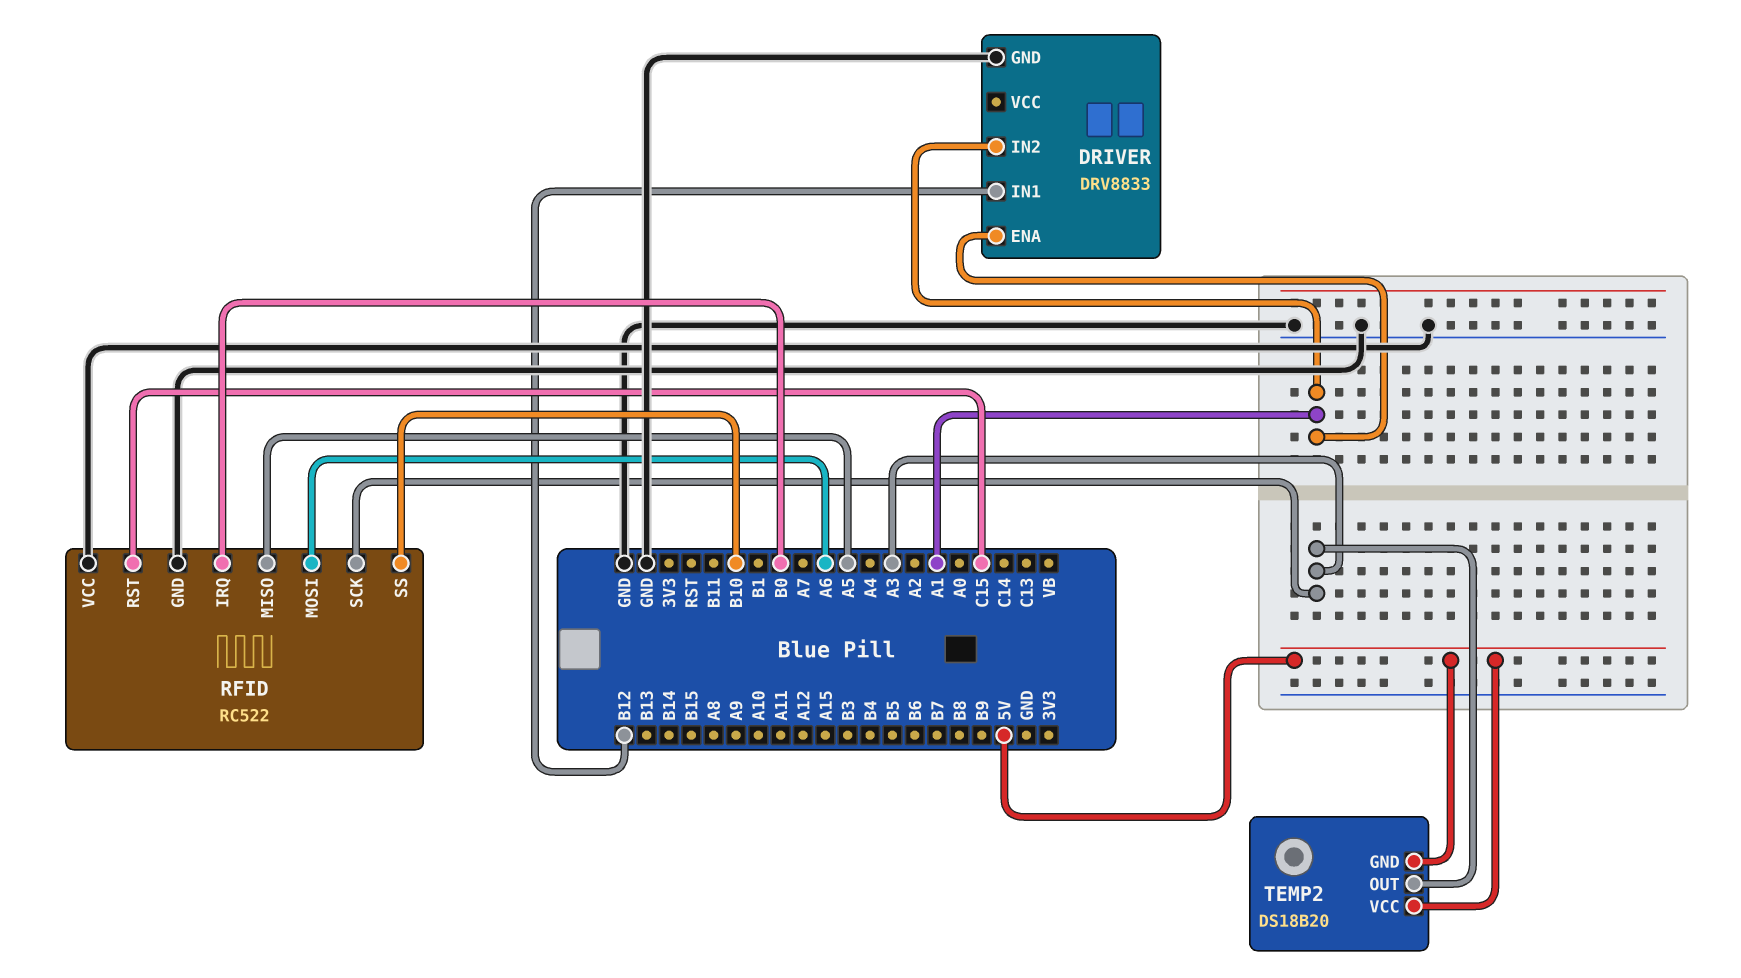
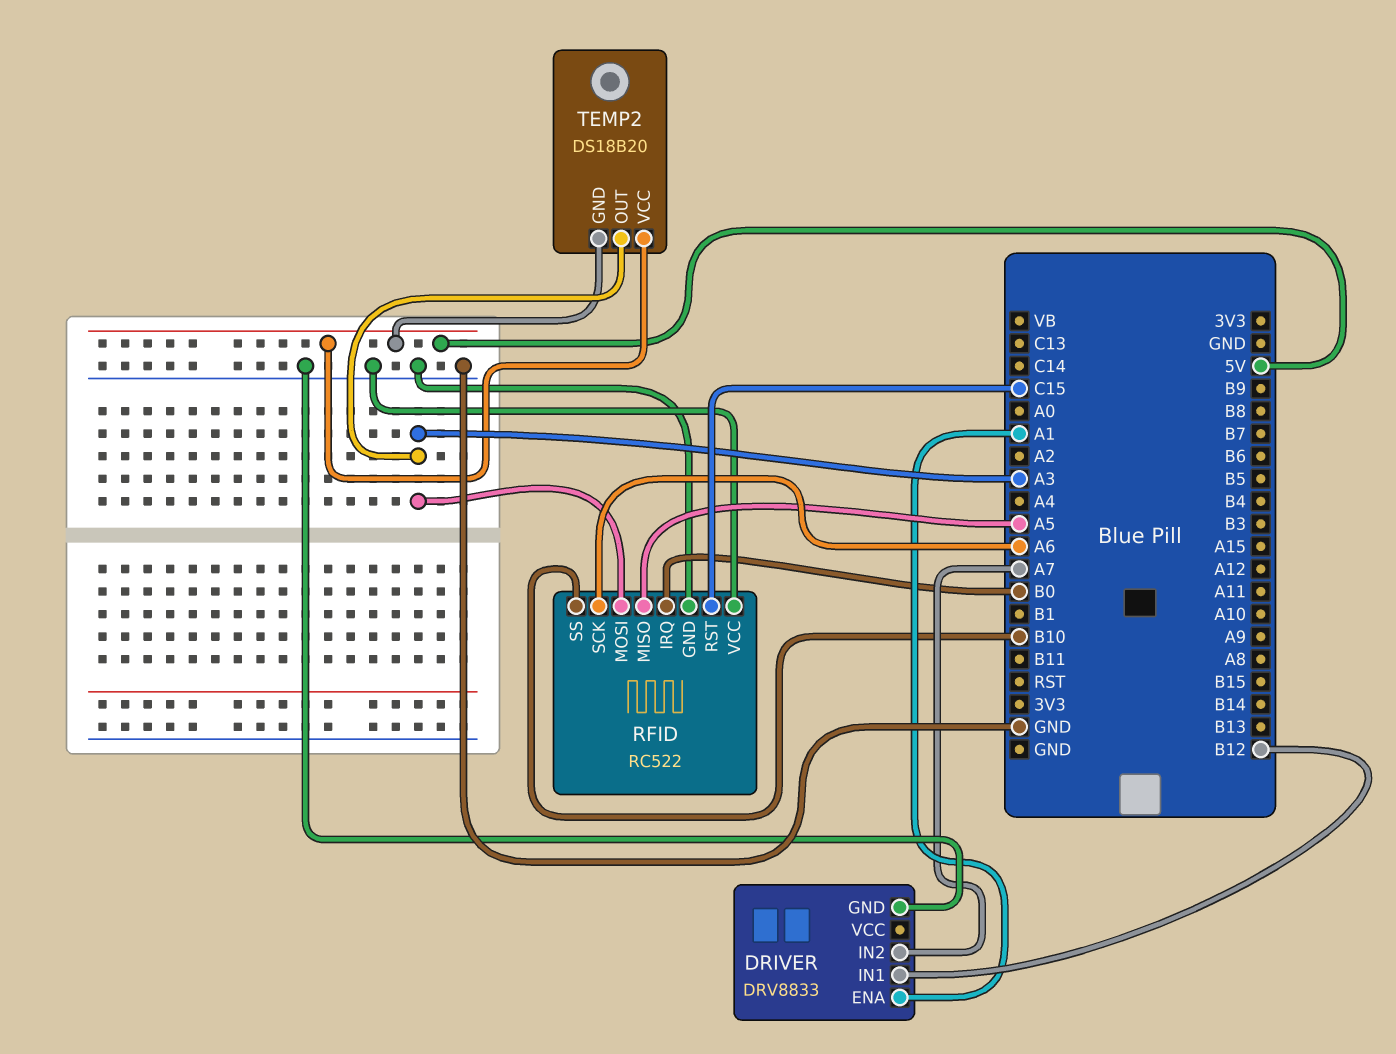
DRIVER pin IN2: A1 -> A7
RFID pin MOSI: A6 -> A3
RFID pin SCK: A3 -> A6

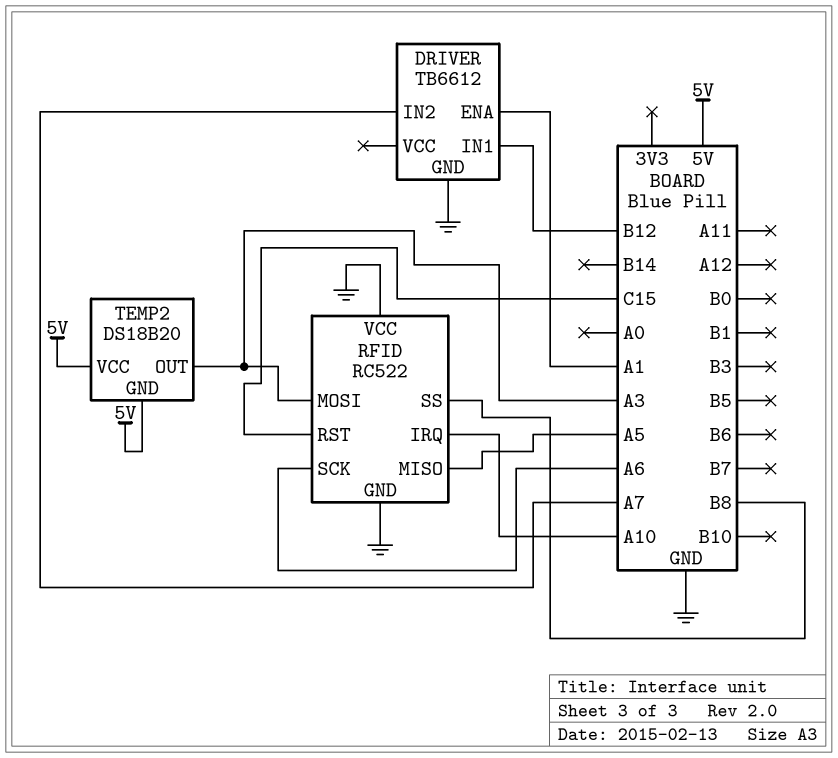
DRIVER: DRV8833 -> TB6612
RFID pin IRQ: B0 -> A10
RFID pin SS: B10 -> B8

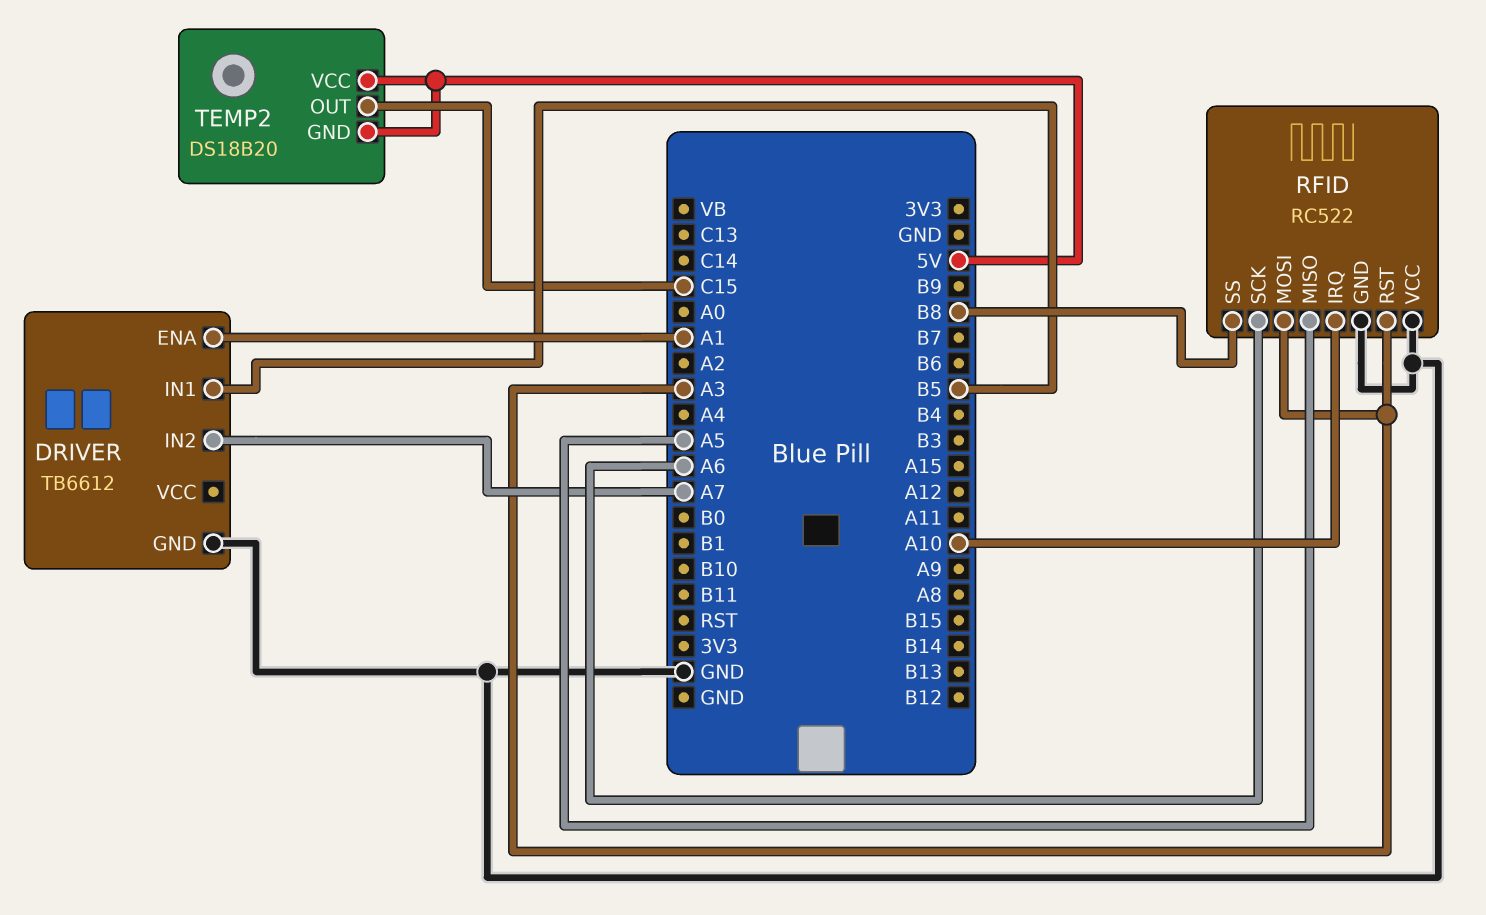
DRIVER pin IN1: B12 -> B5
RFID pin RST: C15 -> A3
TEMP2 pin OUT: A3 -> C15

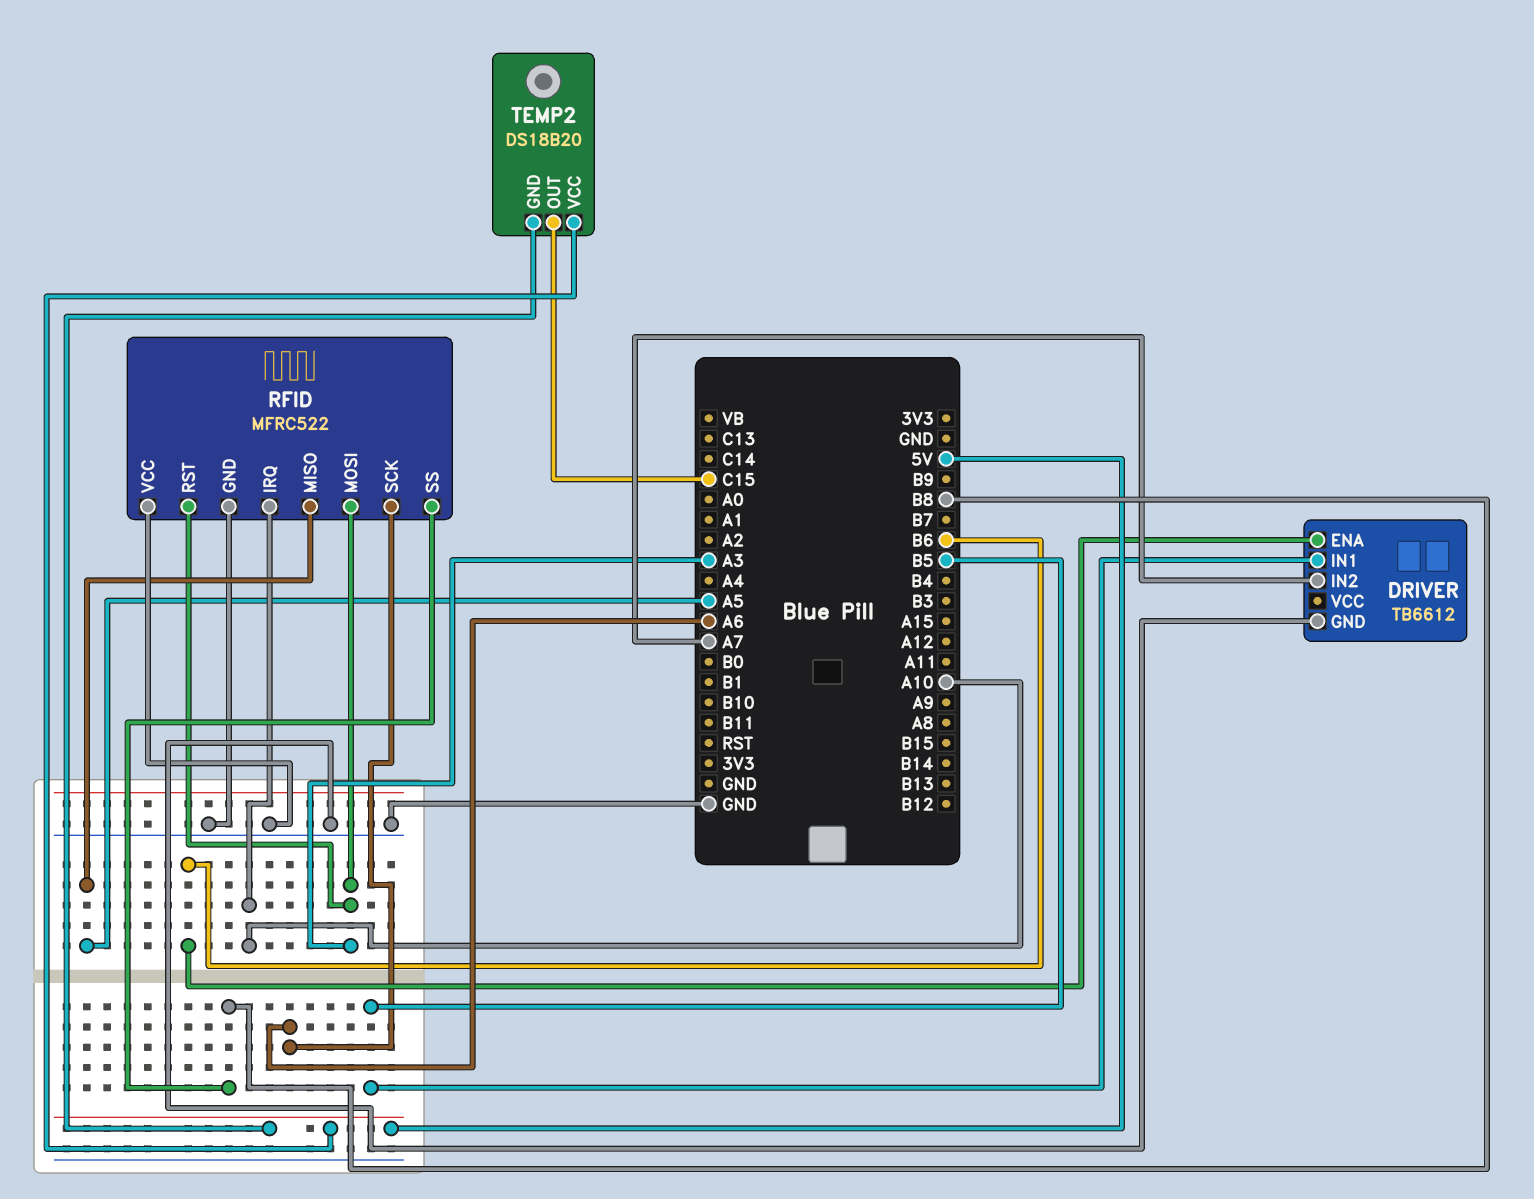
DRIVER pin ENA: A1 -> B6
RFID: RC522 -> MFRC522

